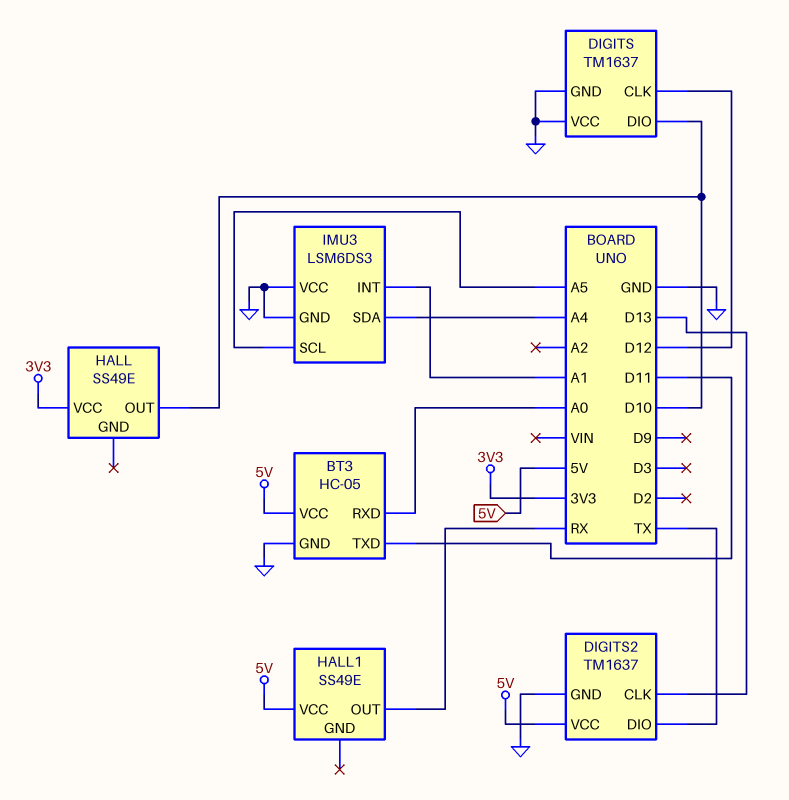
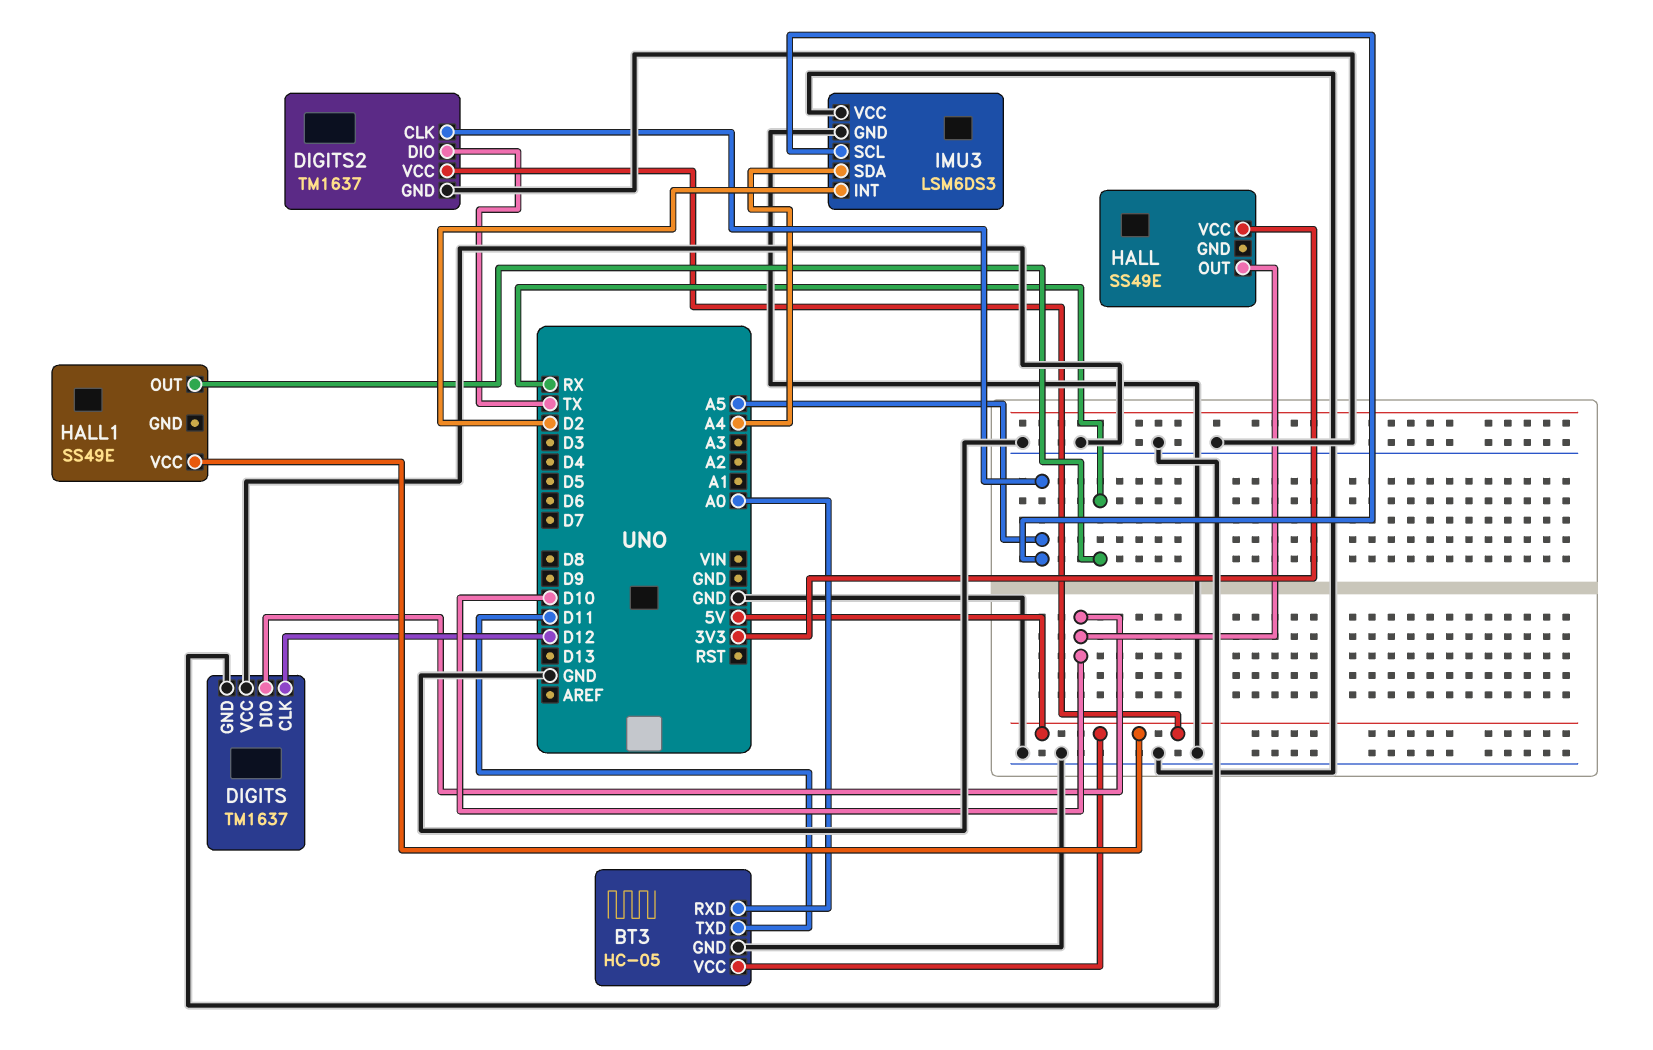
DIGITS2 pin CLK: D13 -> A5
IMU3 pin INT: A1 -> D2

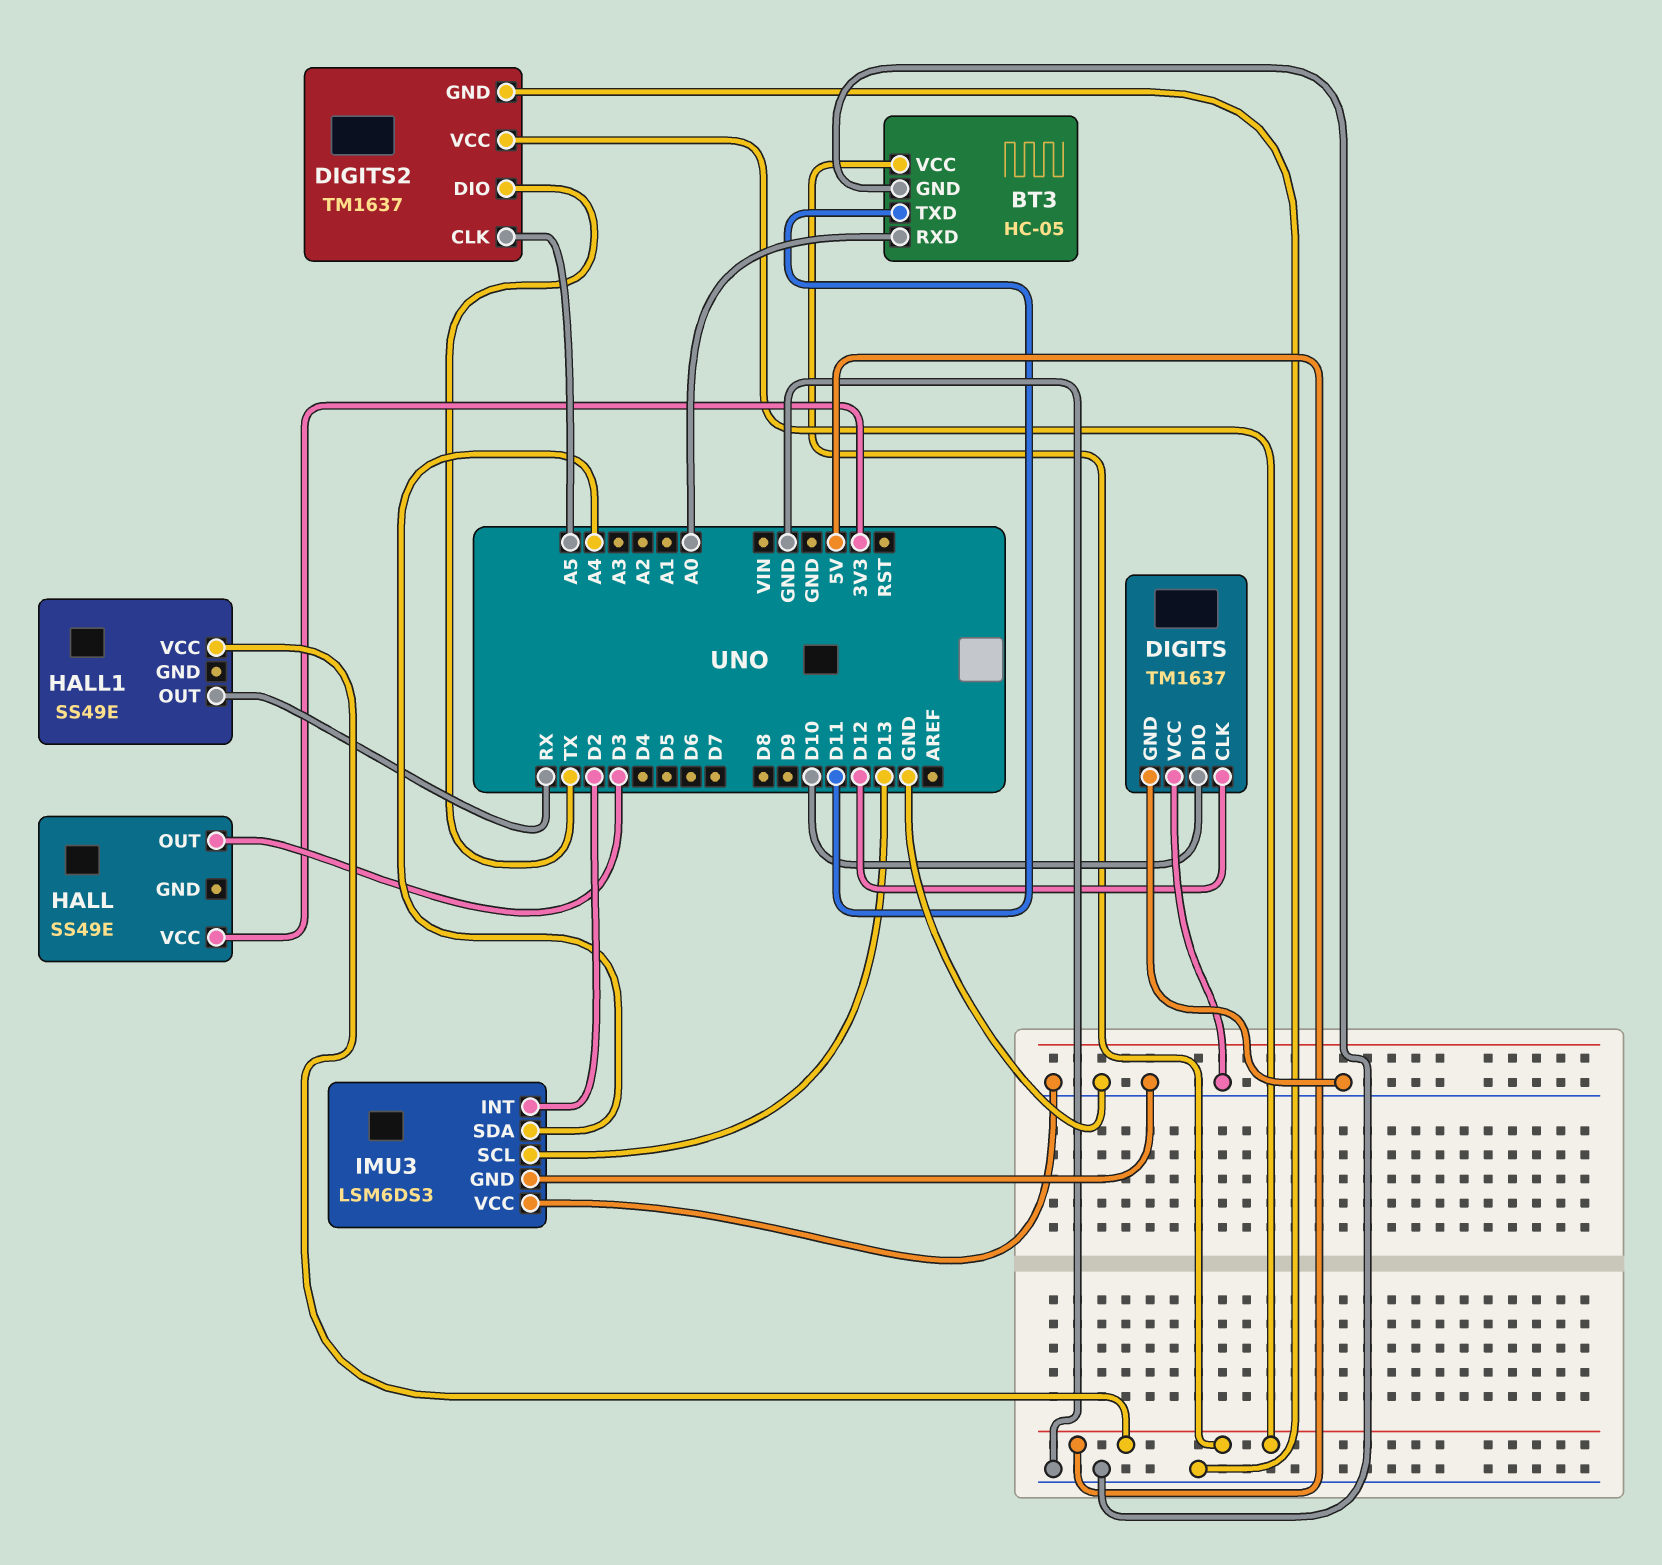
HALL pin OUT: D10 -> D3
IMU3 pin SCL: A5 -> D13

